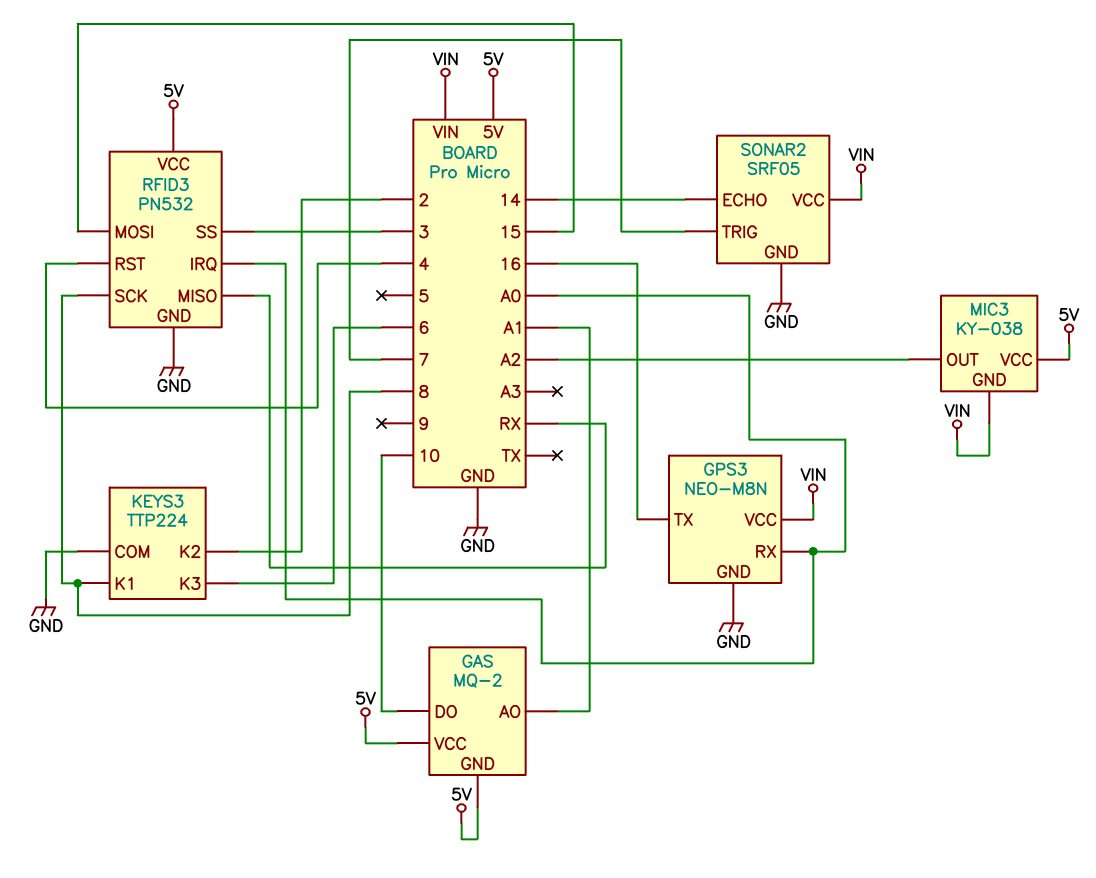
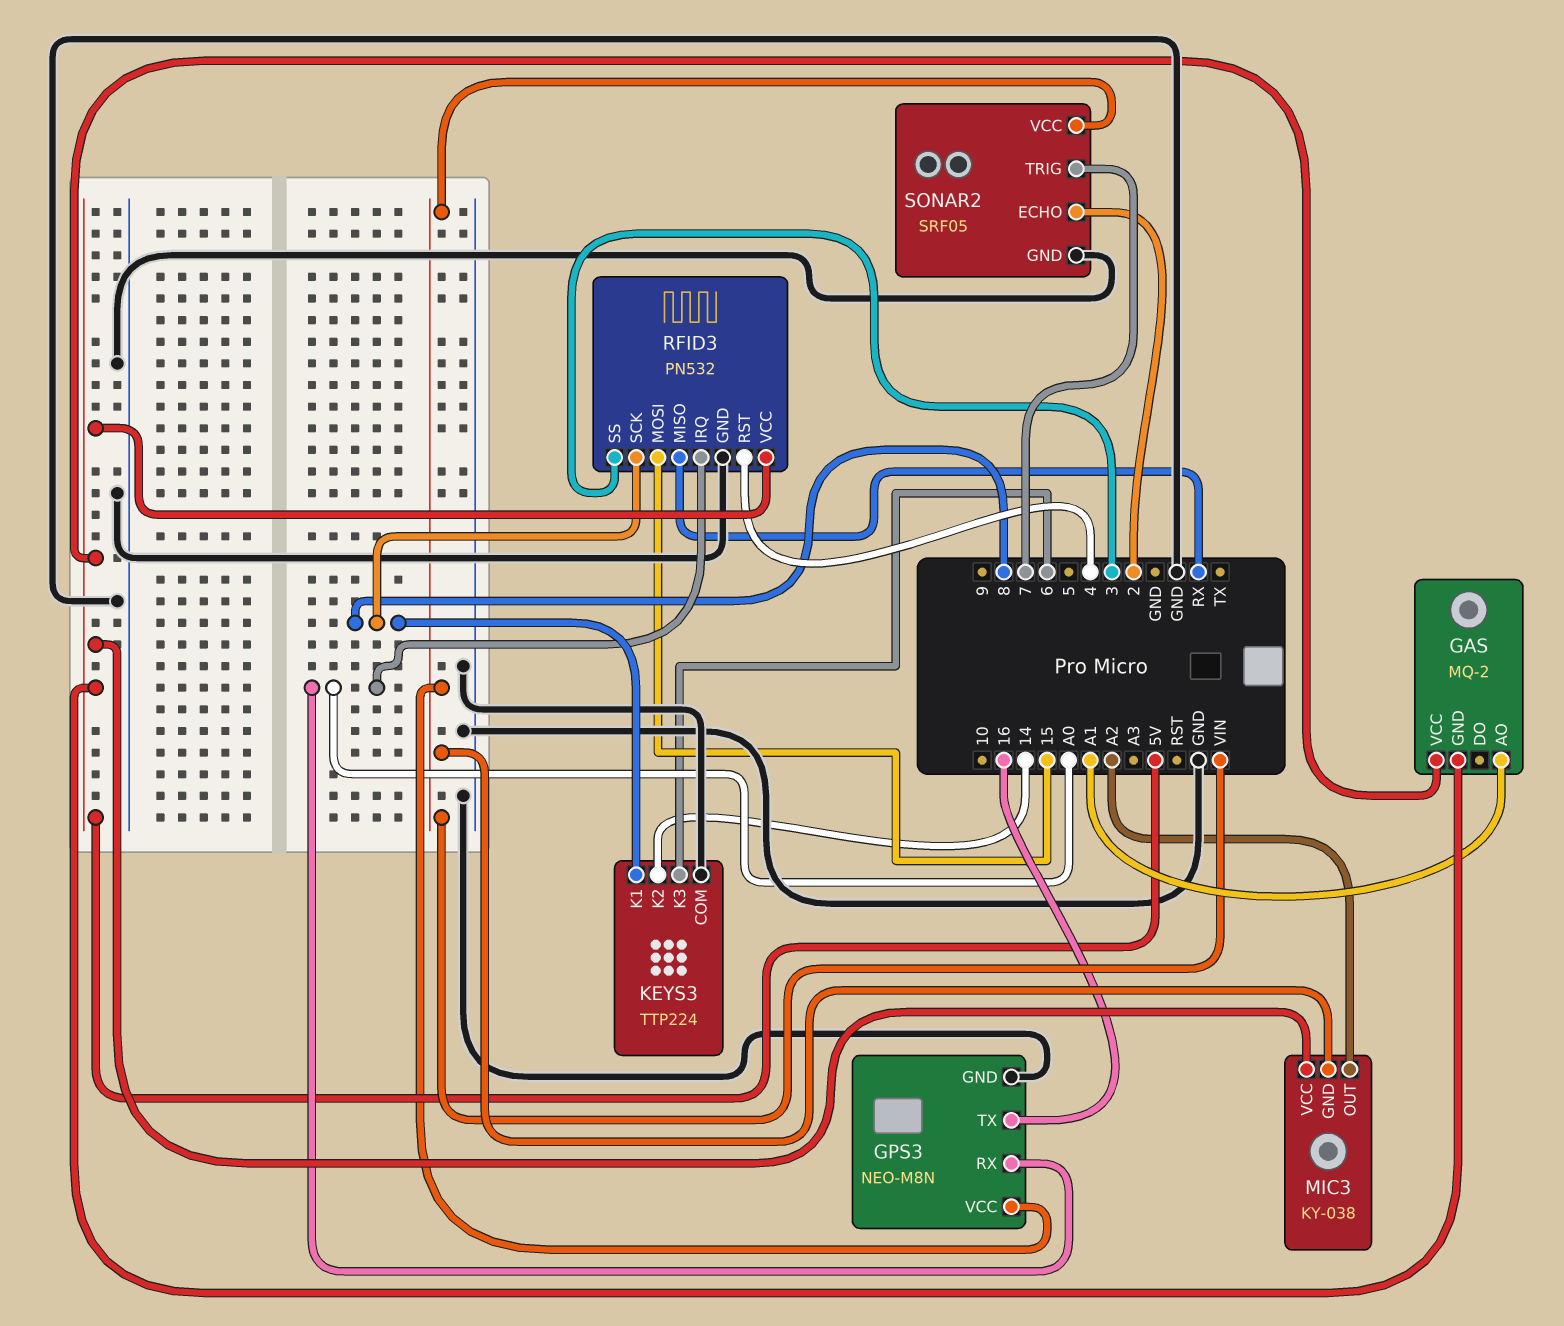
GAS pin DO: 10 -> none
KEYS3 pin K2: 2 -> 14
SONAR2 pin ECHO: 14 -> 2

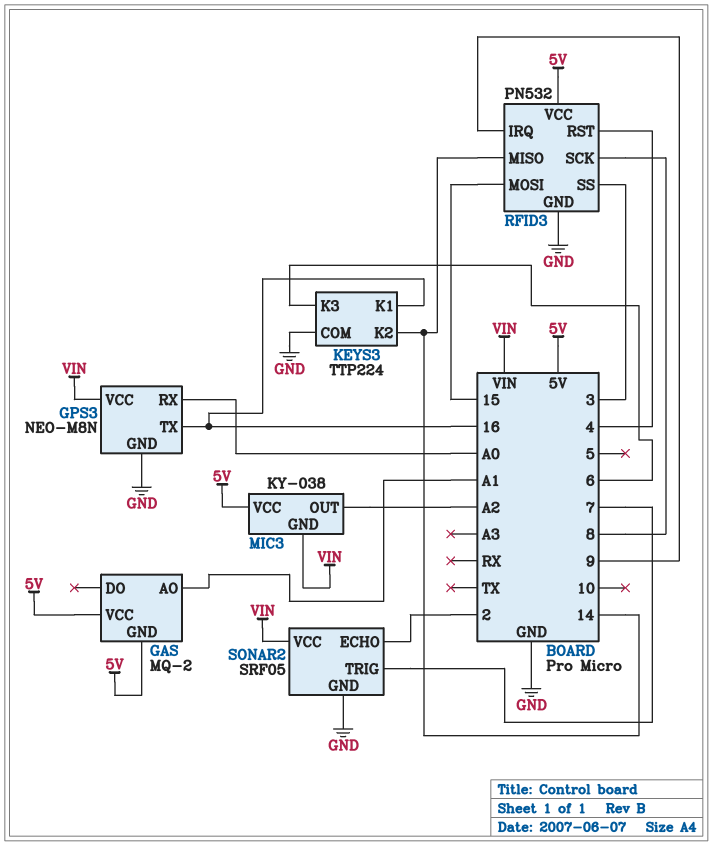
KEYS3 pin K1: 8 -> 16
RFID3 pin IRQ: A0 -> 9
RFID3 pin MISO: RX -> 14

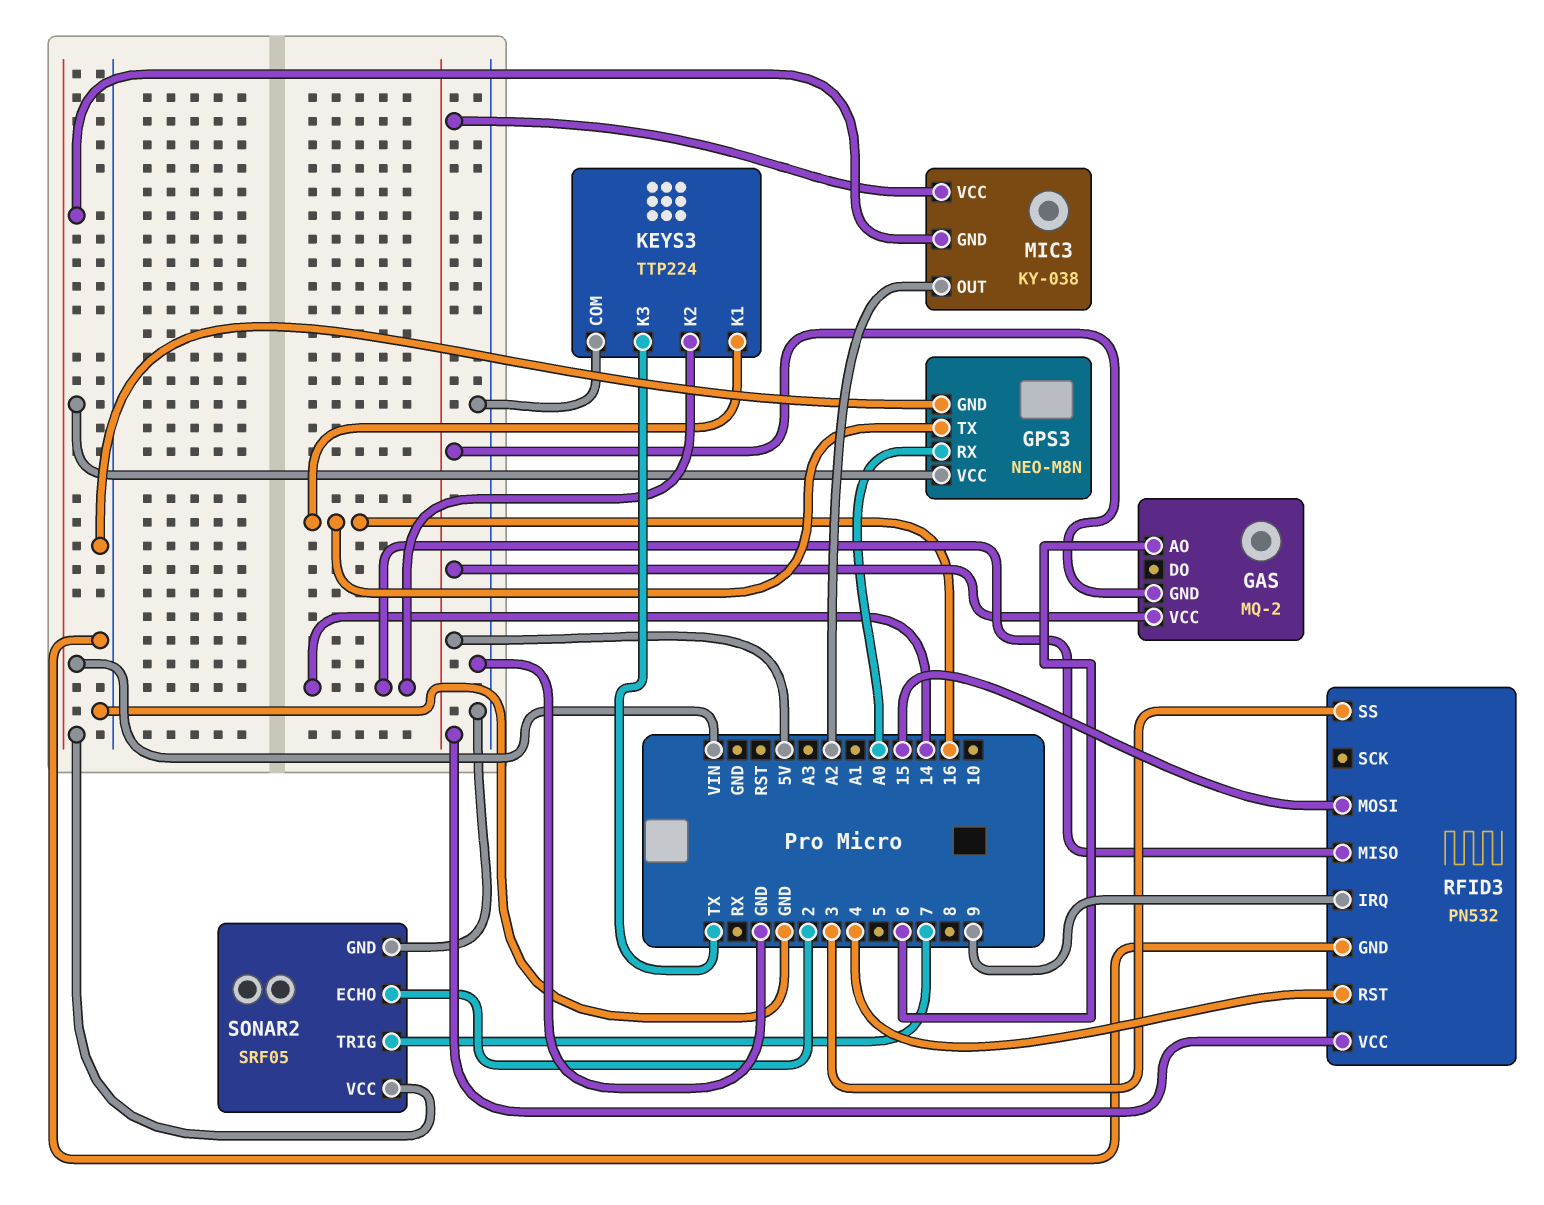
GAS pin AO: A1 -> 6
KEYS3 pin K3: 6 -> TX
RFID3 pin SCK: 8 -> none

